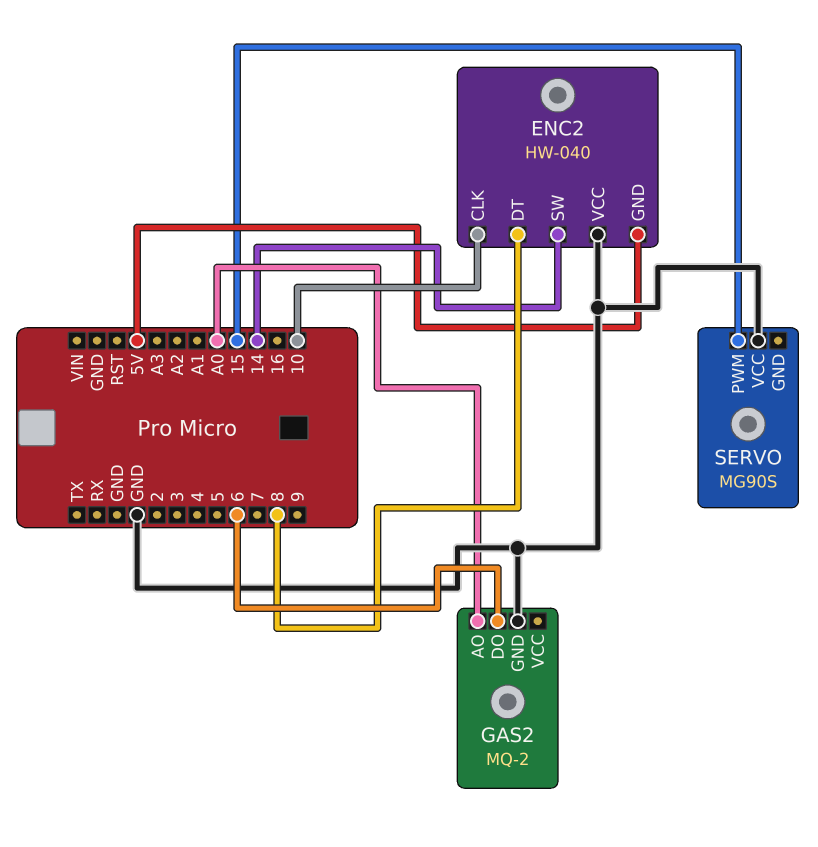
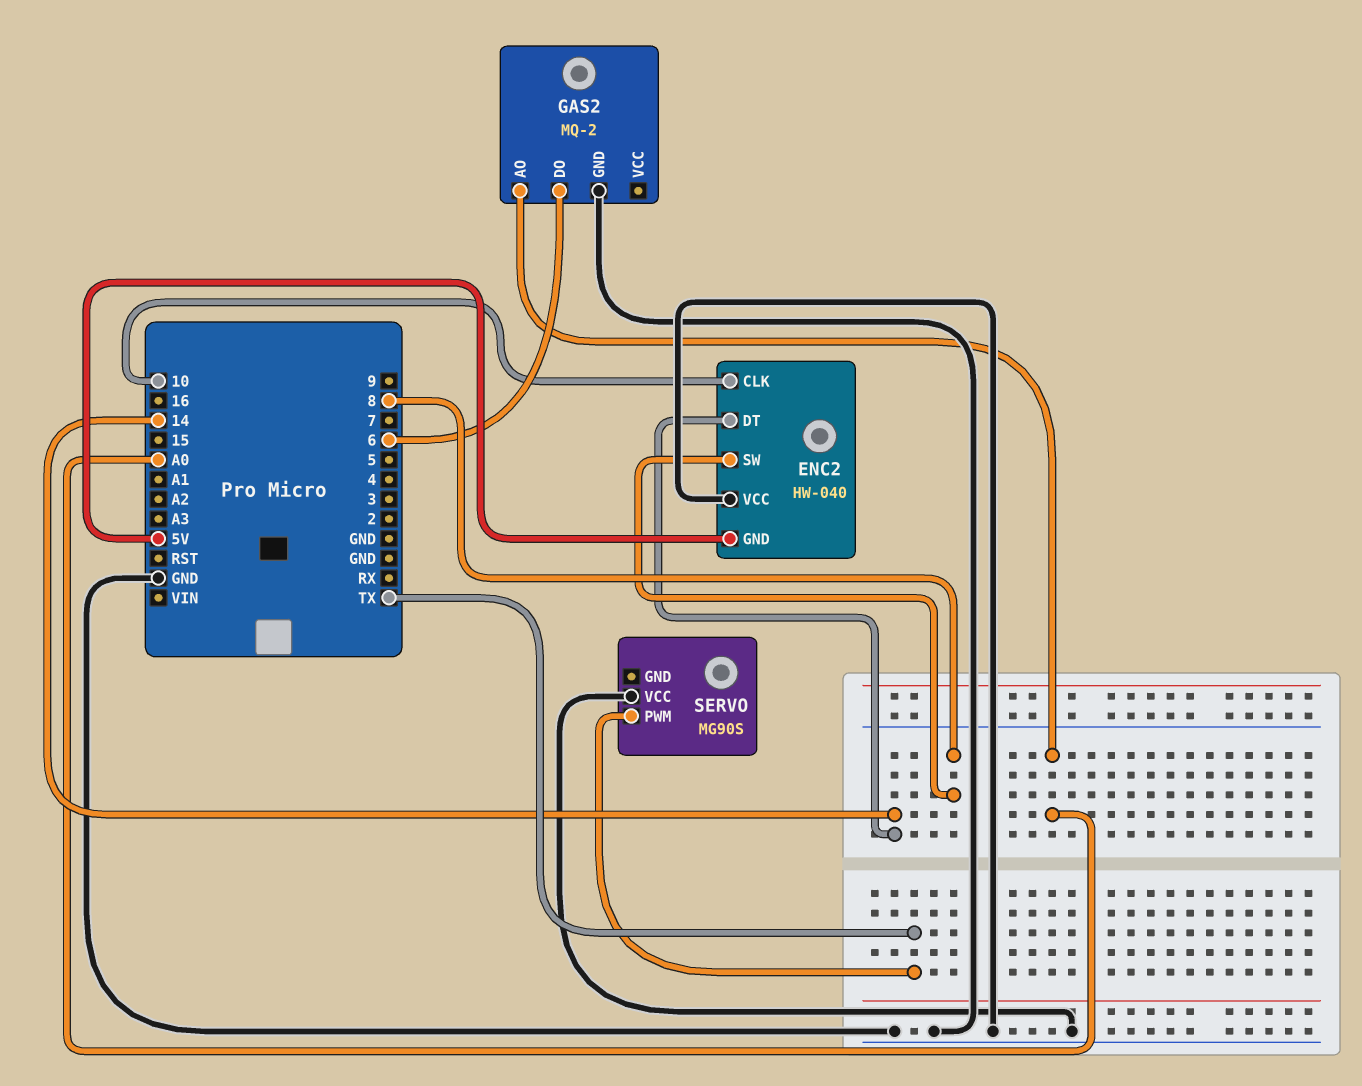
ENC2 pin DT: 8 -> 14
ENC2 pin SW: 14 -> 8
SERVO pin PWM: 15 -> TX

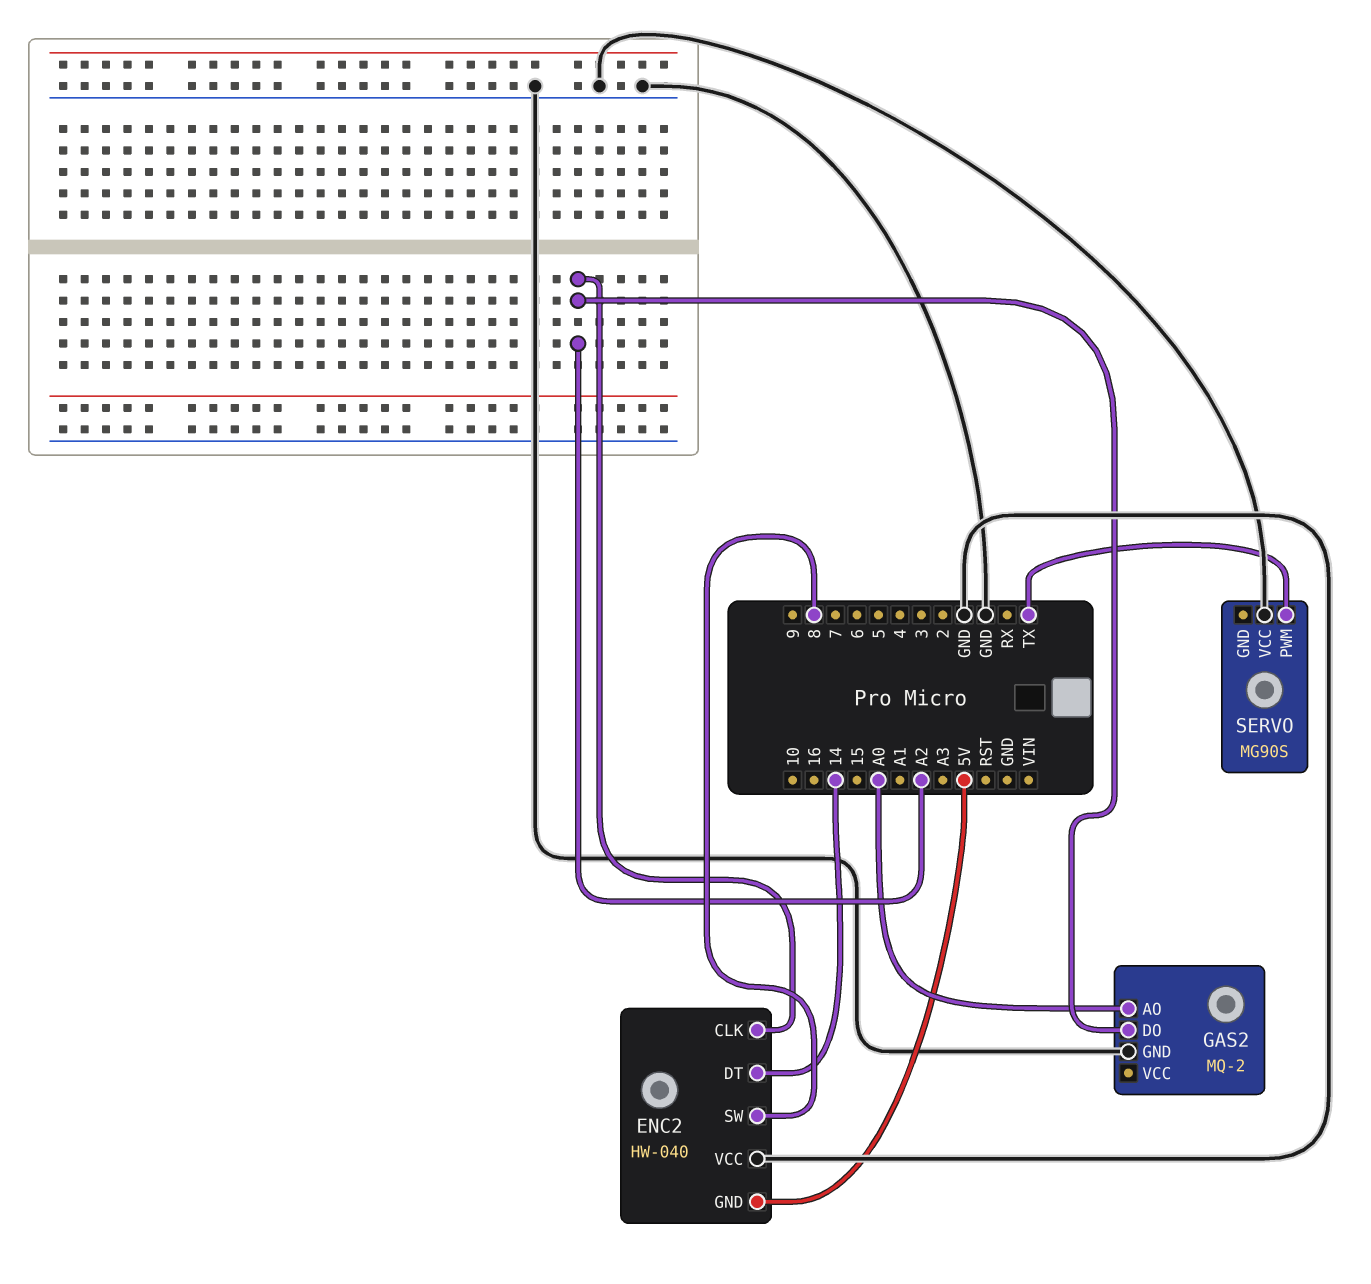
ENC2 pin CLK: 10 -> A2
GAS2 pin DO: 6 -> A2

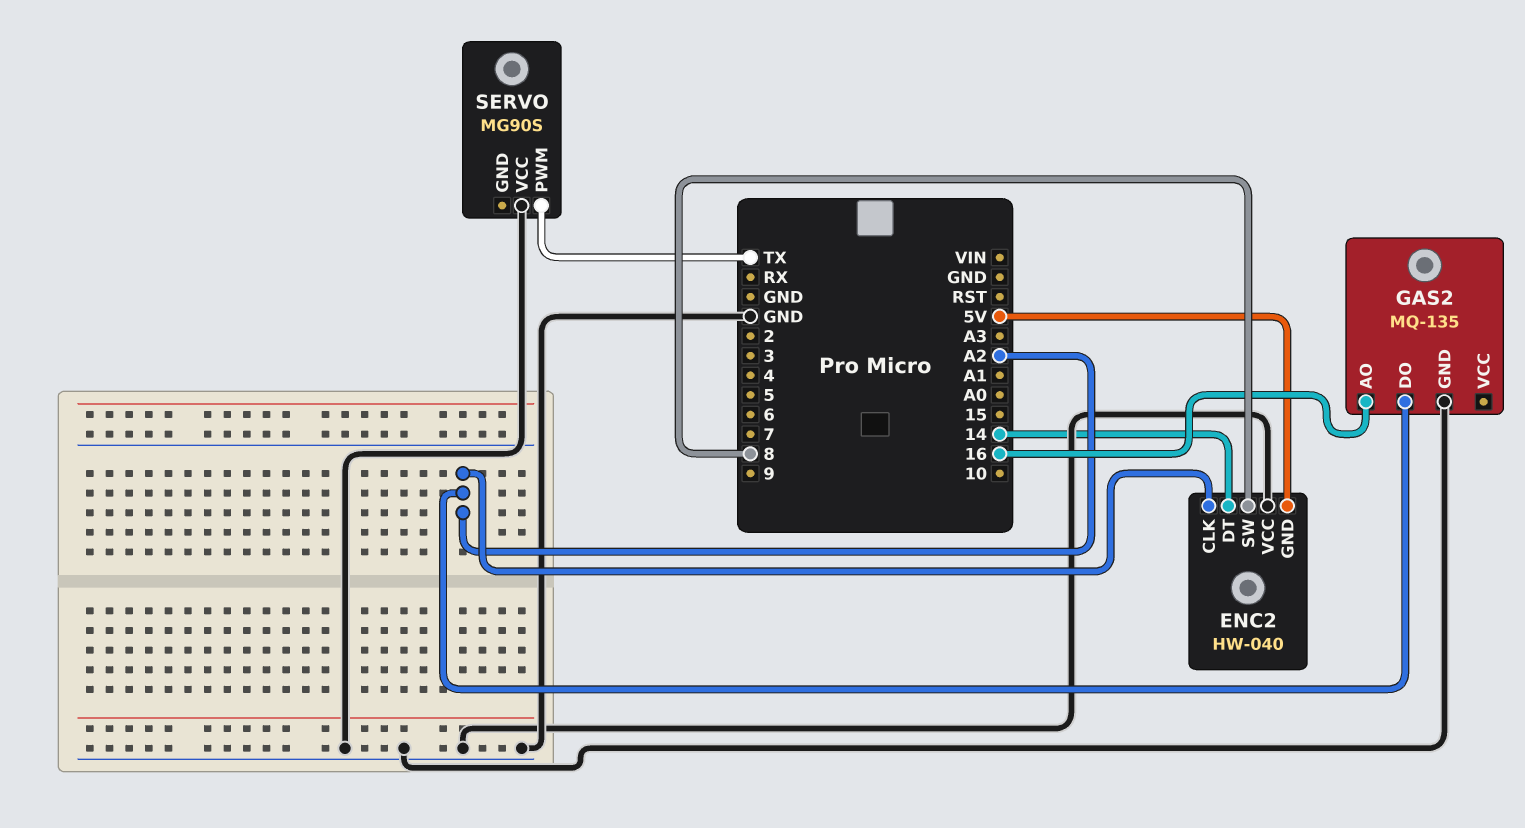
GAS2: MQ-2 -> MQ-135
GAS2 pin AO: A0 -> 16

